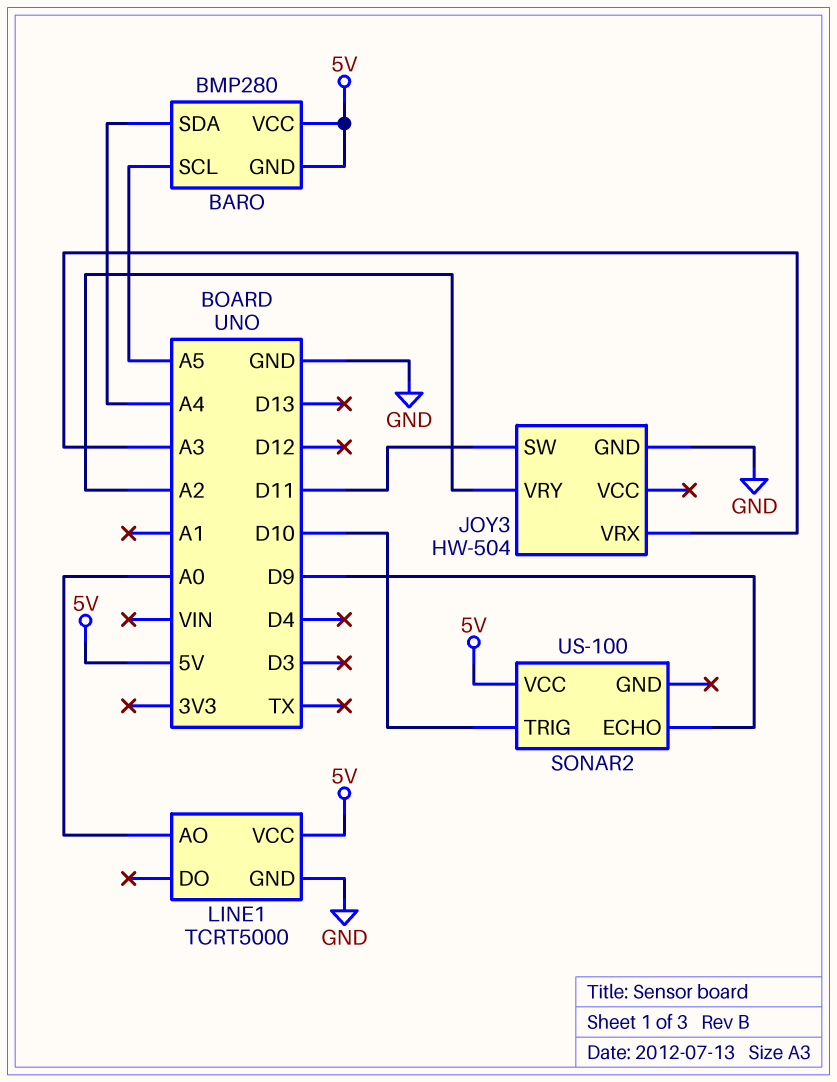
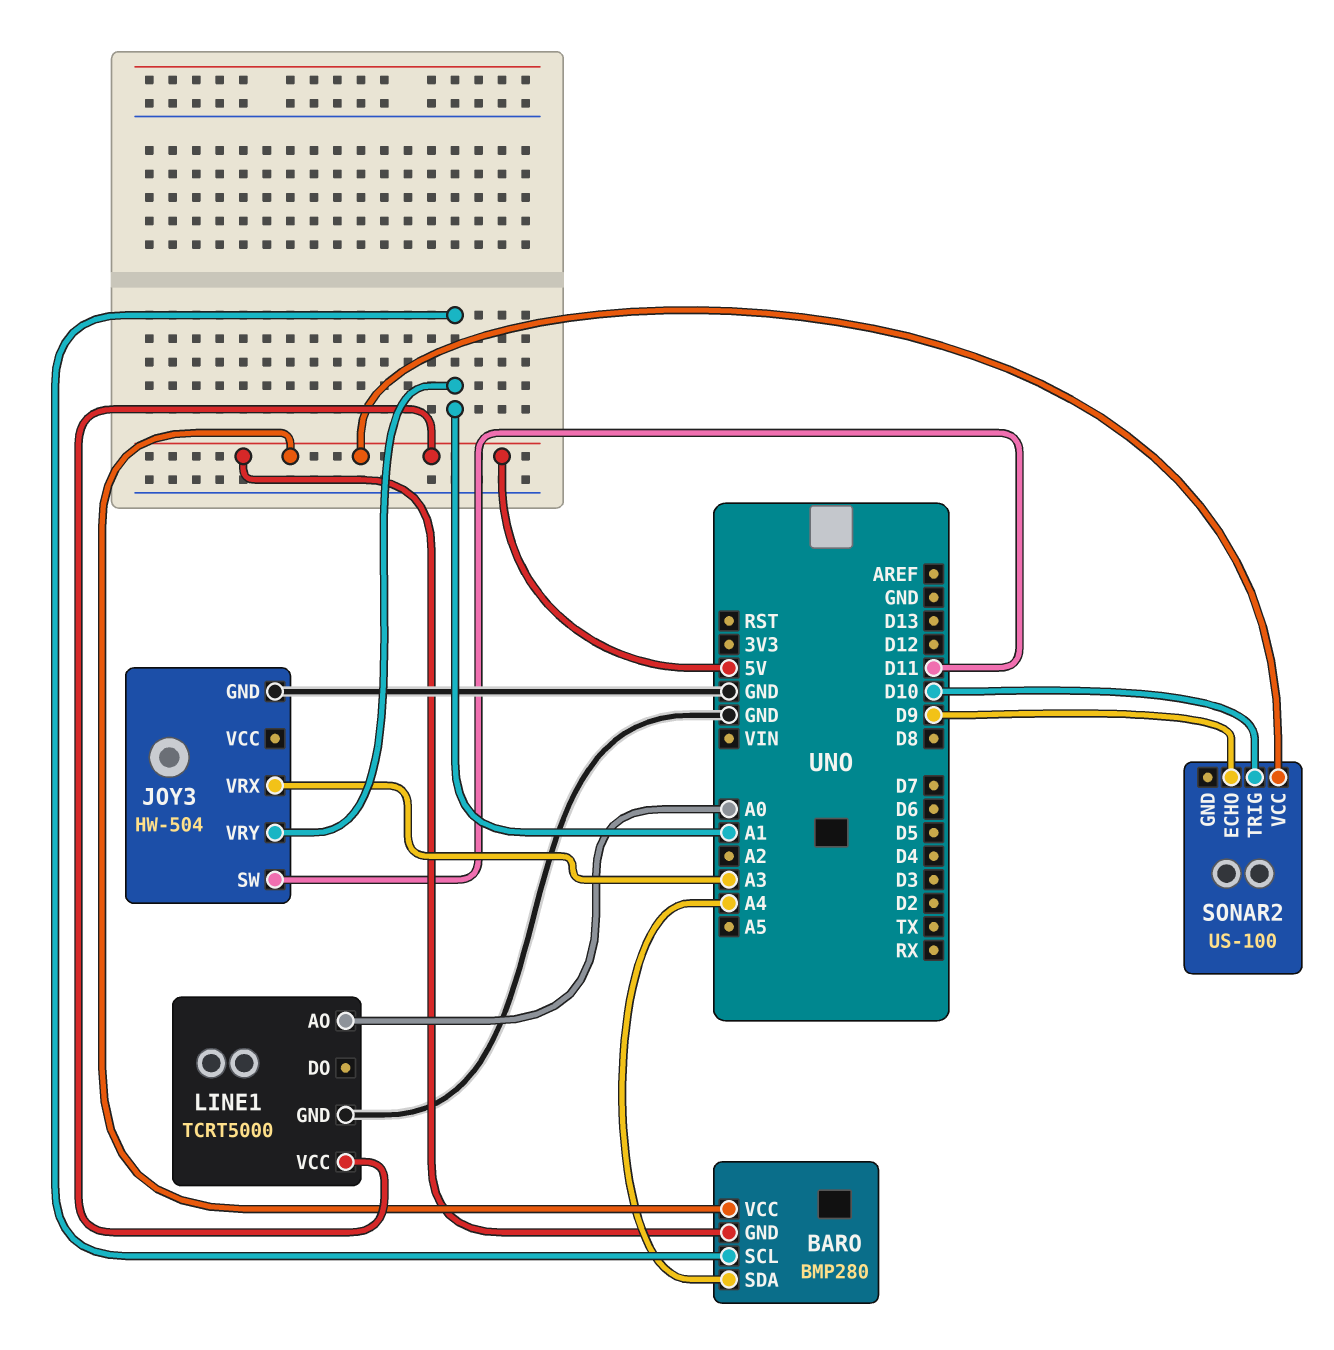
BARO pin SCL: A5 -> A1
JOY3 pin VRY: A2 -> A1

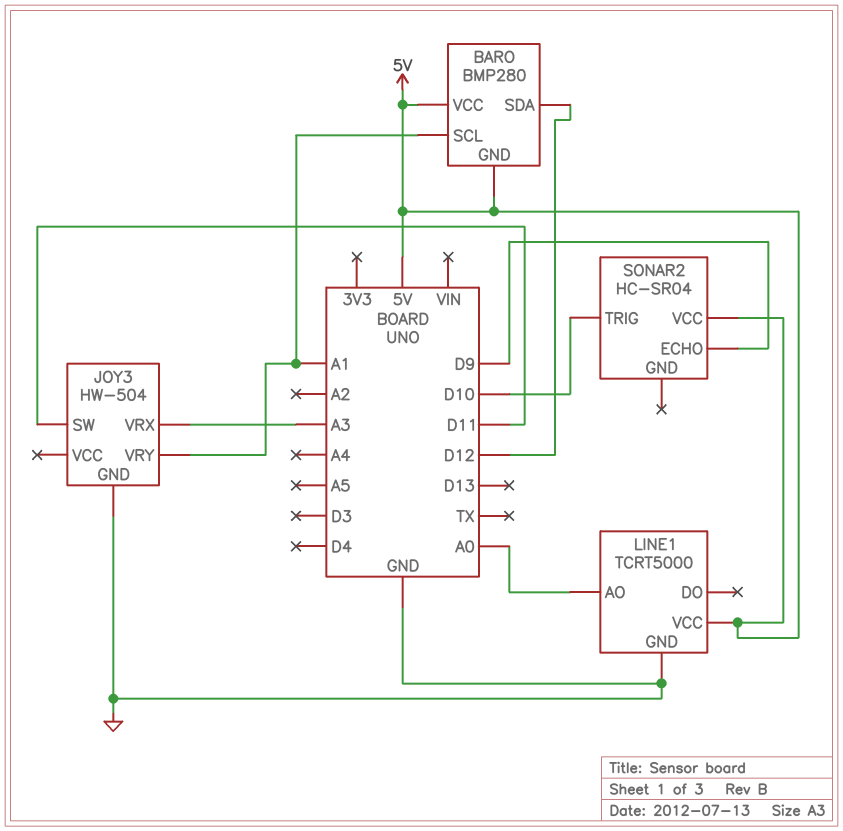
BARO pin SDA: A4 -> D12
SONAR2: US-100 -> HC-SR04

